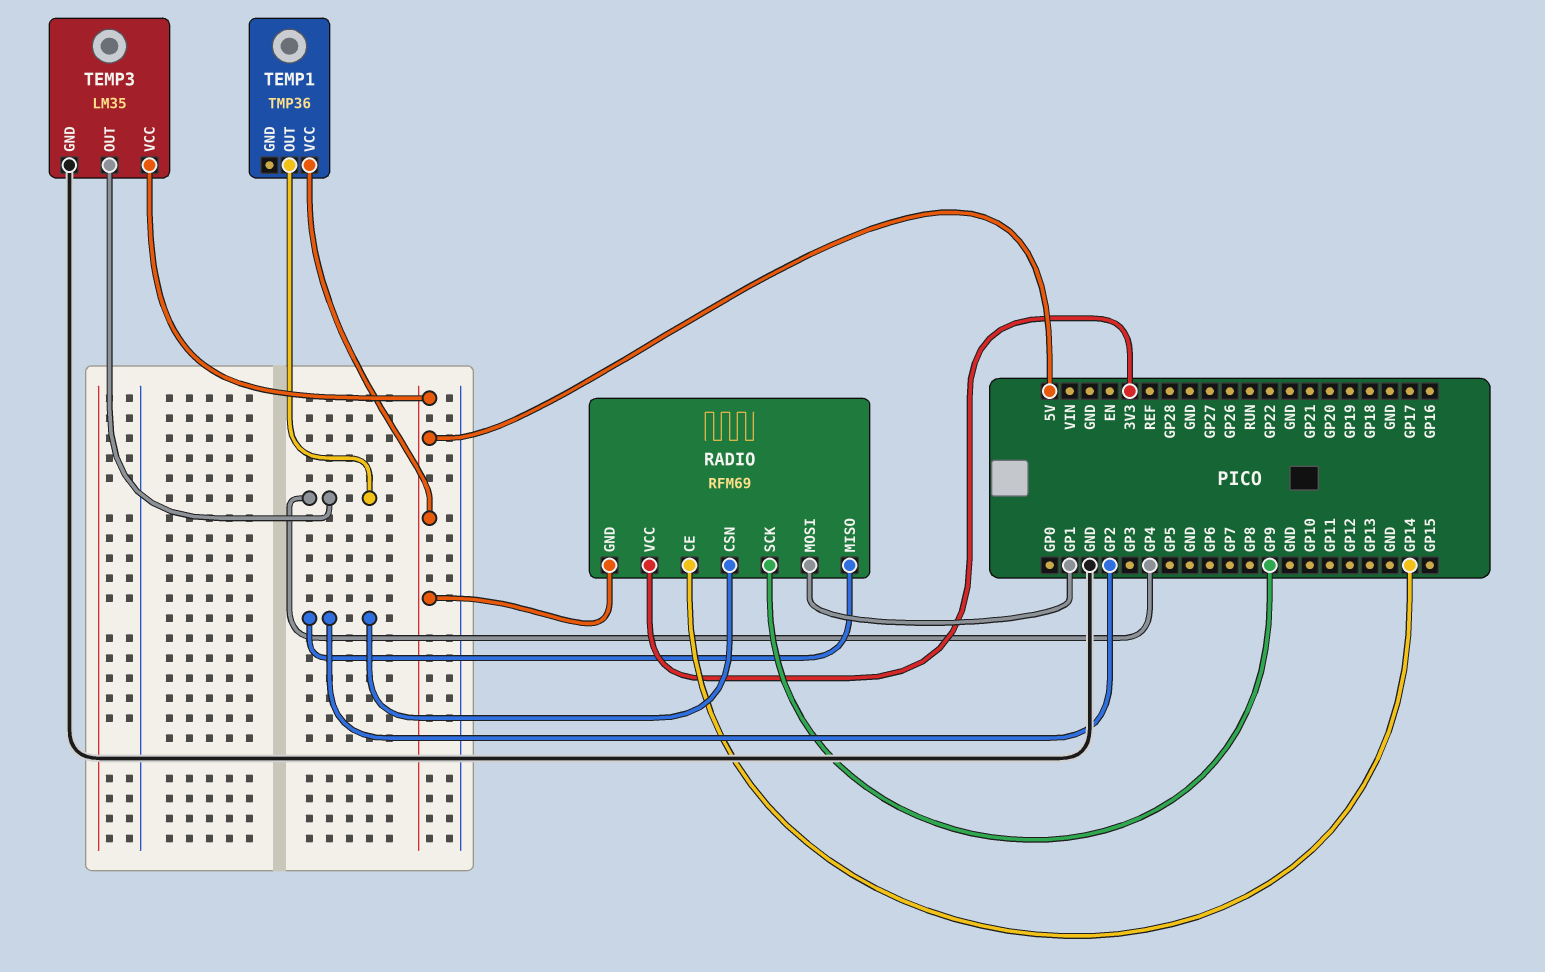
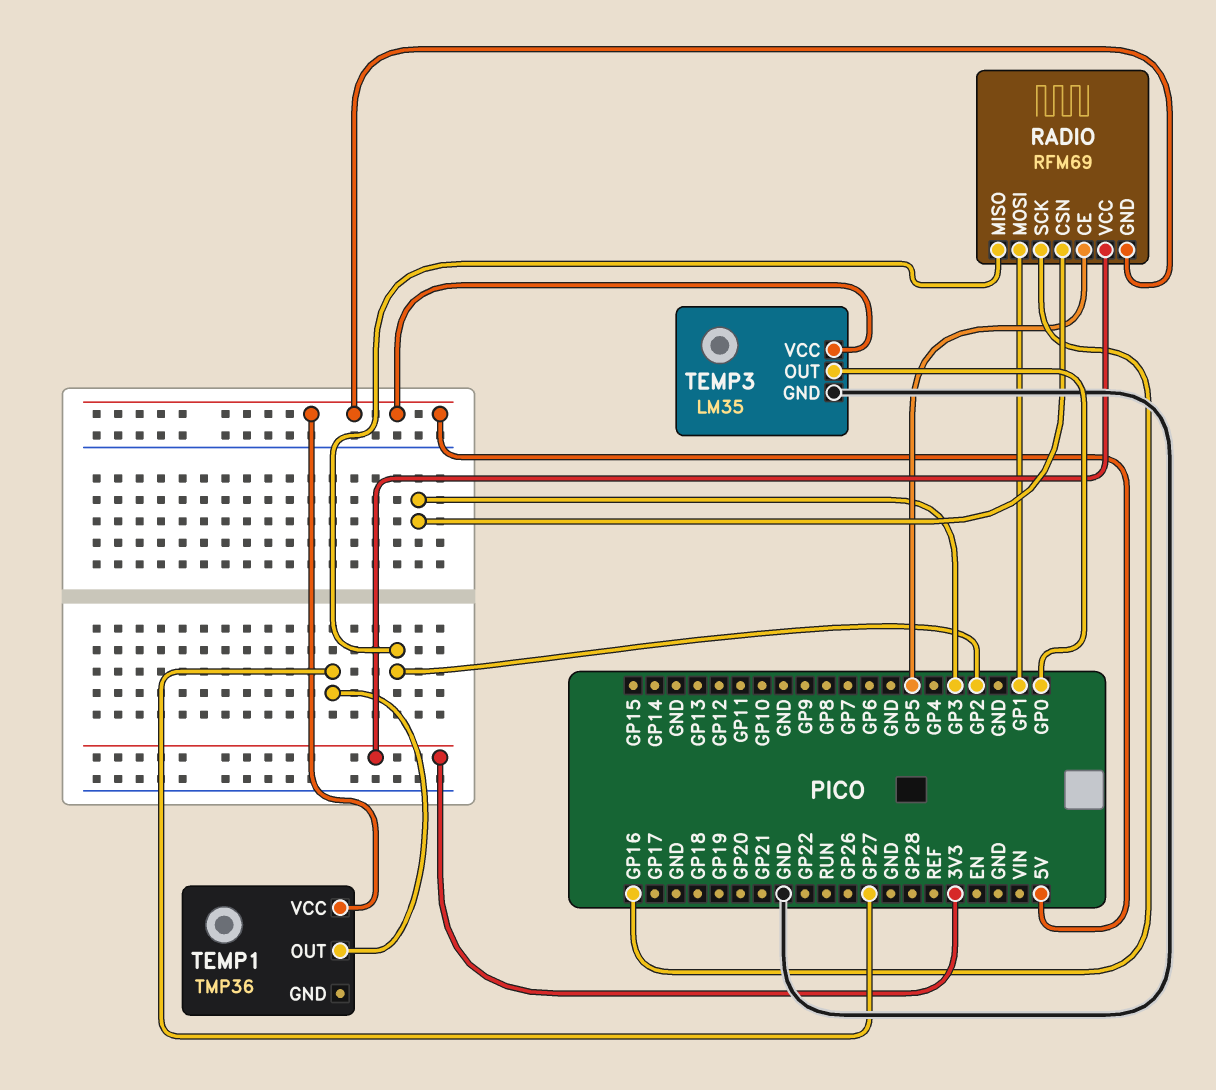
RADIO pin CE: GP14 -> GP5
RADIO pin CSN: GP2 -> GP3
RADIO pin SCK: GP9 -> GP16
TEMP1 pin OUT: GP4 -> GP27
TEMP3 pin OUT: GP4 -> GP0

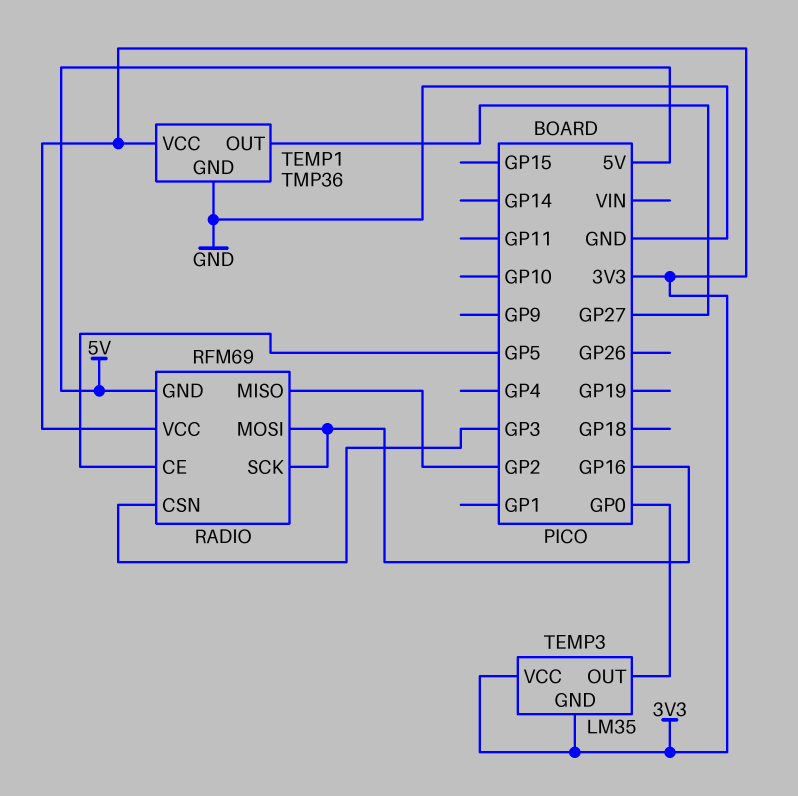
RADIO pin MOSI: GP1 -> GP16
TEMP1 pin GND: none -> GND
TEMP1 pin VCC: 5V -> 3V3
TEMP3 pin GND: GND -> 3V3
TEMP3 pin VCC: 5V -> 3V3

